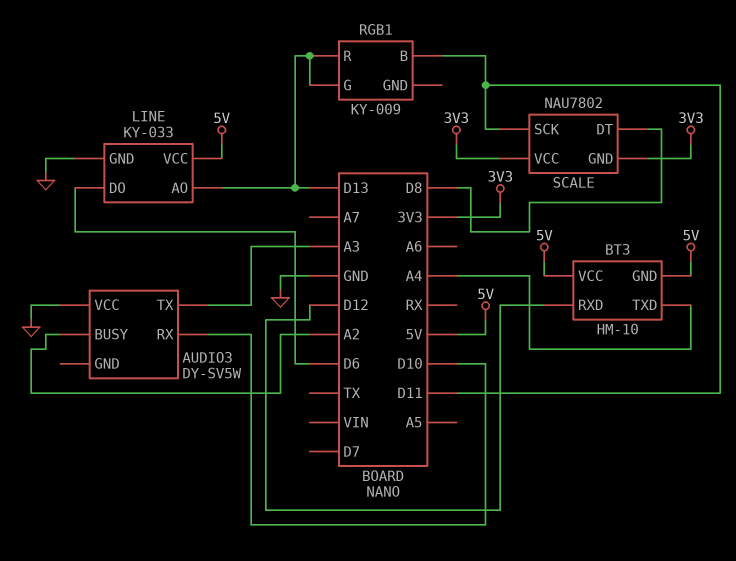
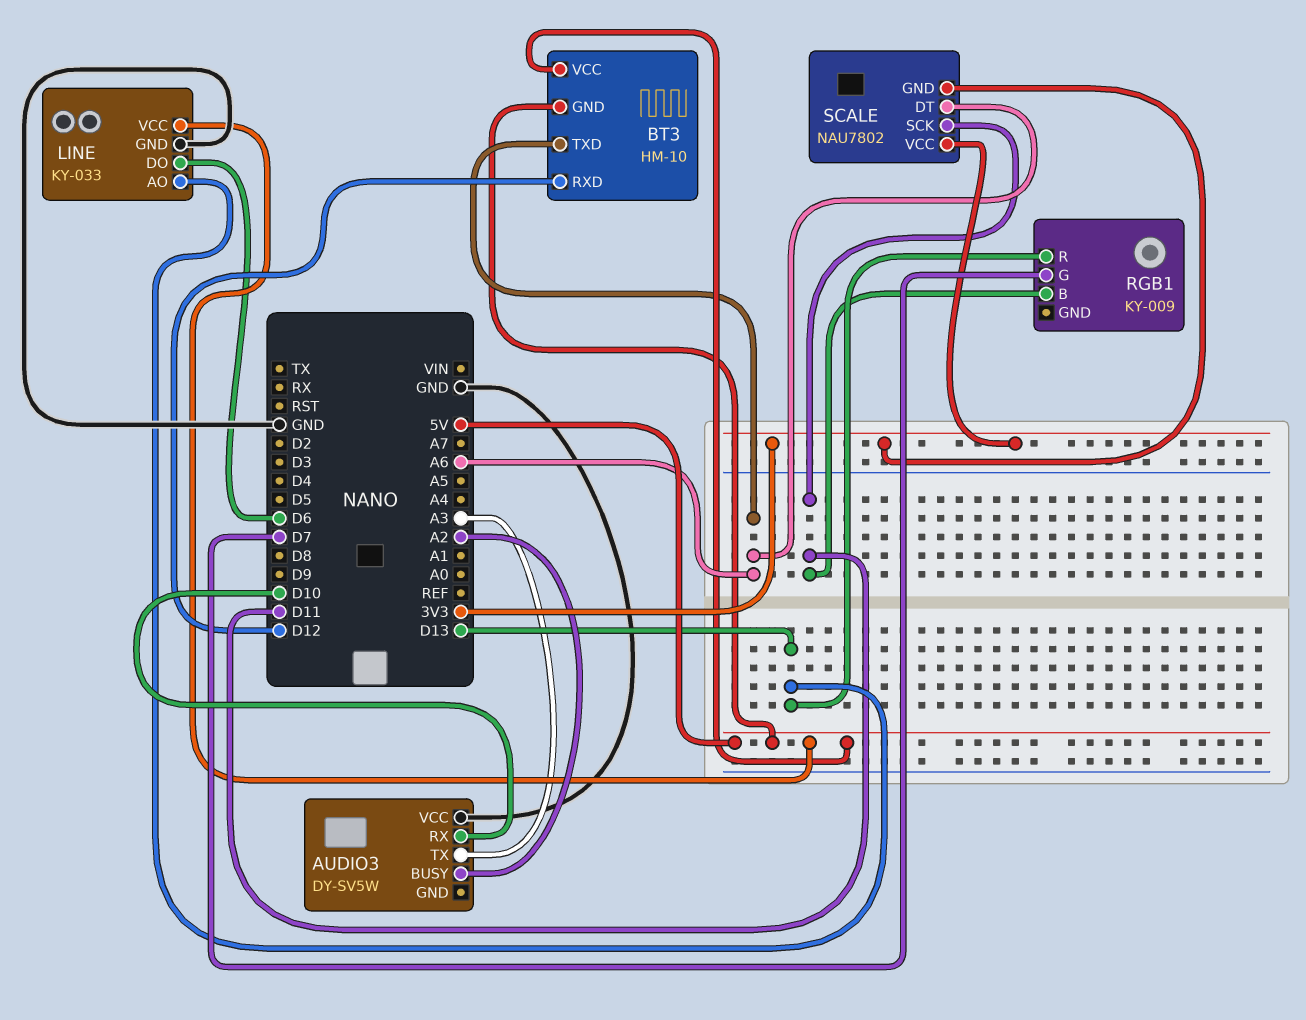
BT3 pin TXD: A4 -> A6
RGB1 pin G: D13 -> D7
SCALE pin DT: D8 -> A6

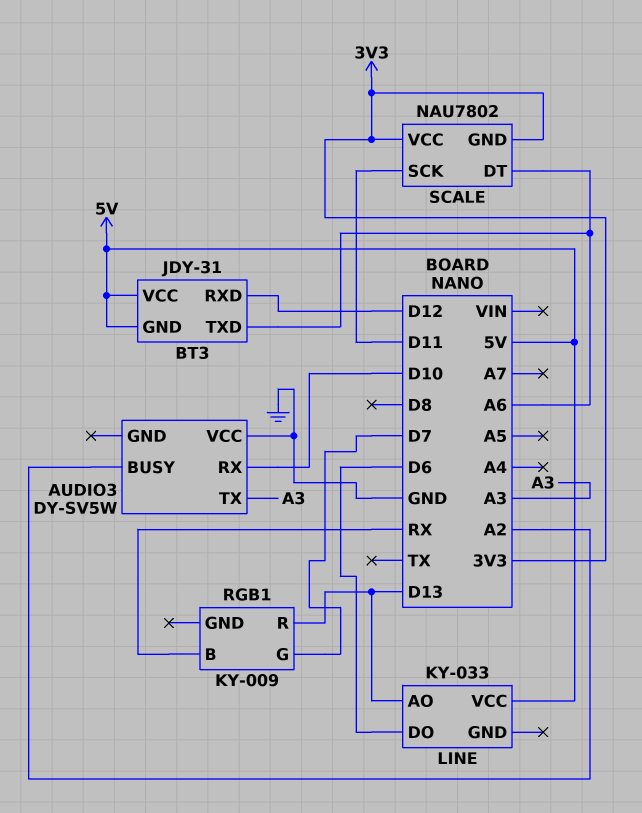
BT3: HM-10 -> JDY-31
LINE pin GND: GND -> none
RGB1 pin B: D11 -> RX

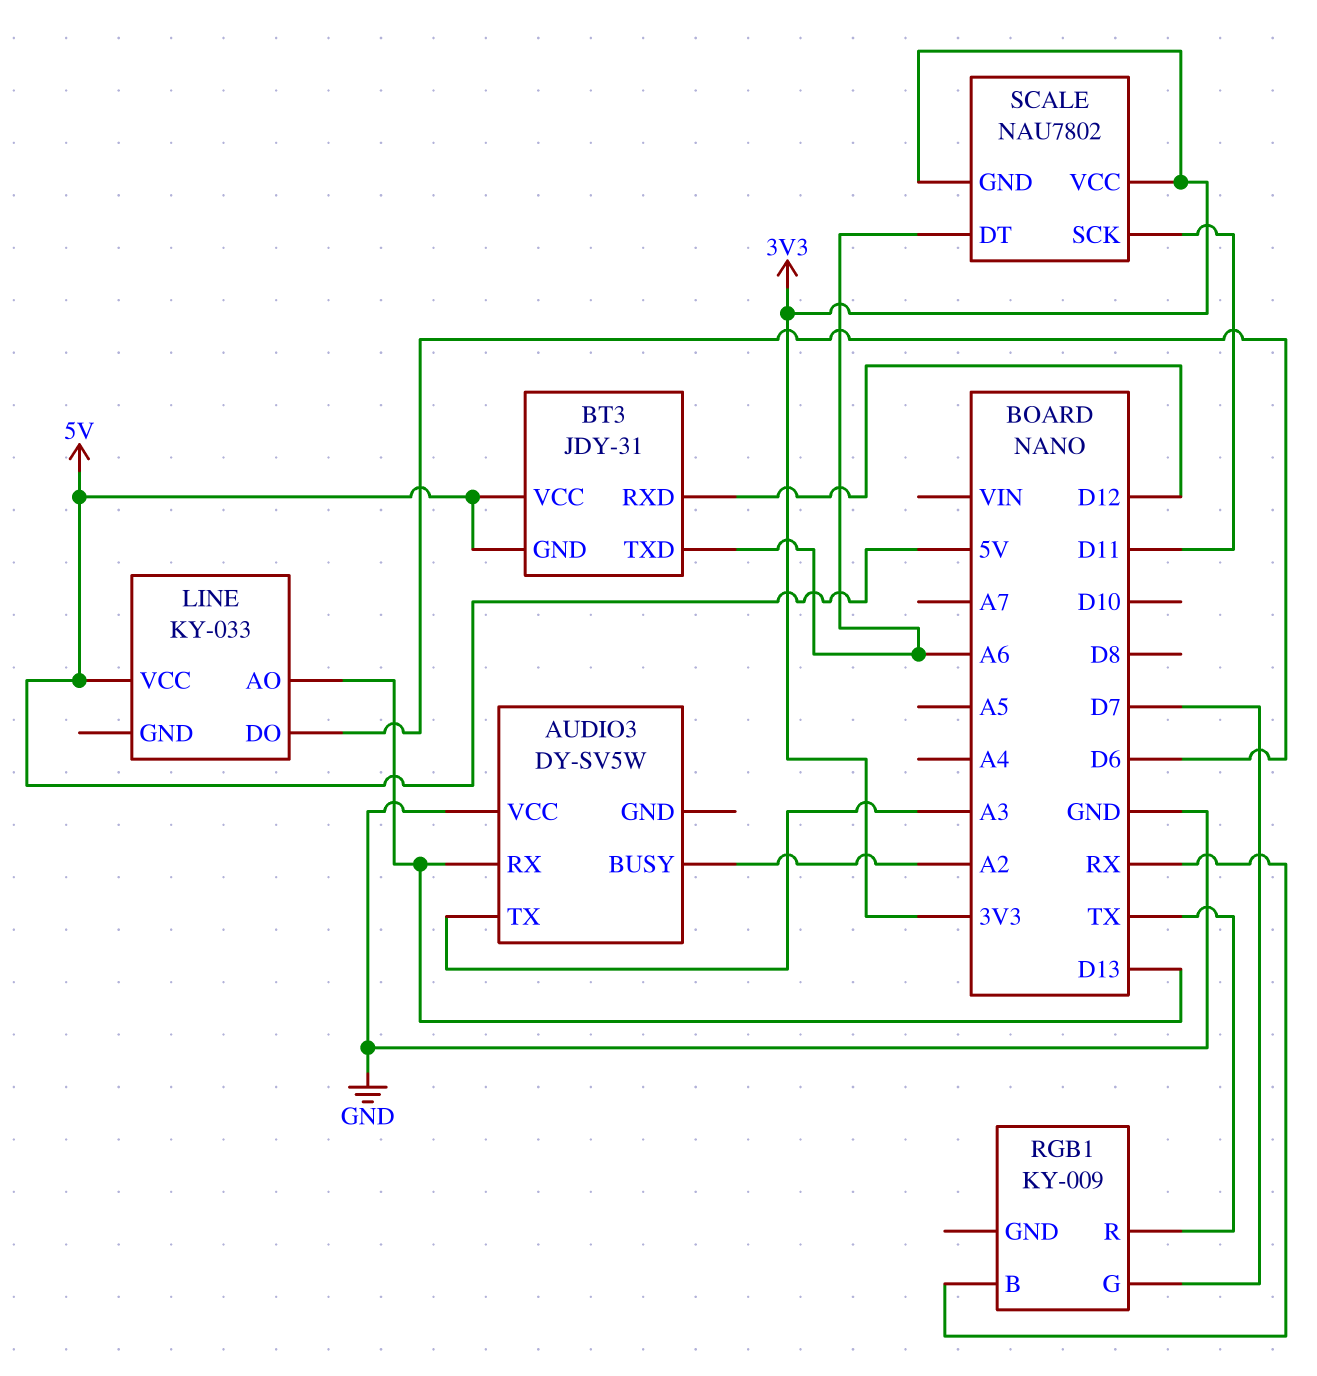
AUDIO3 pin RX: D10 -> D13
RGB1 pin R: D13 -> TX

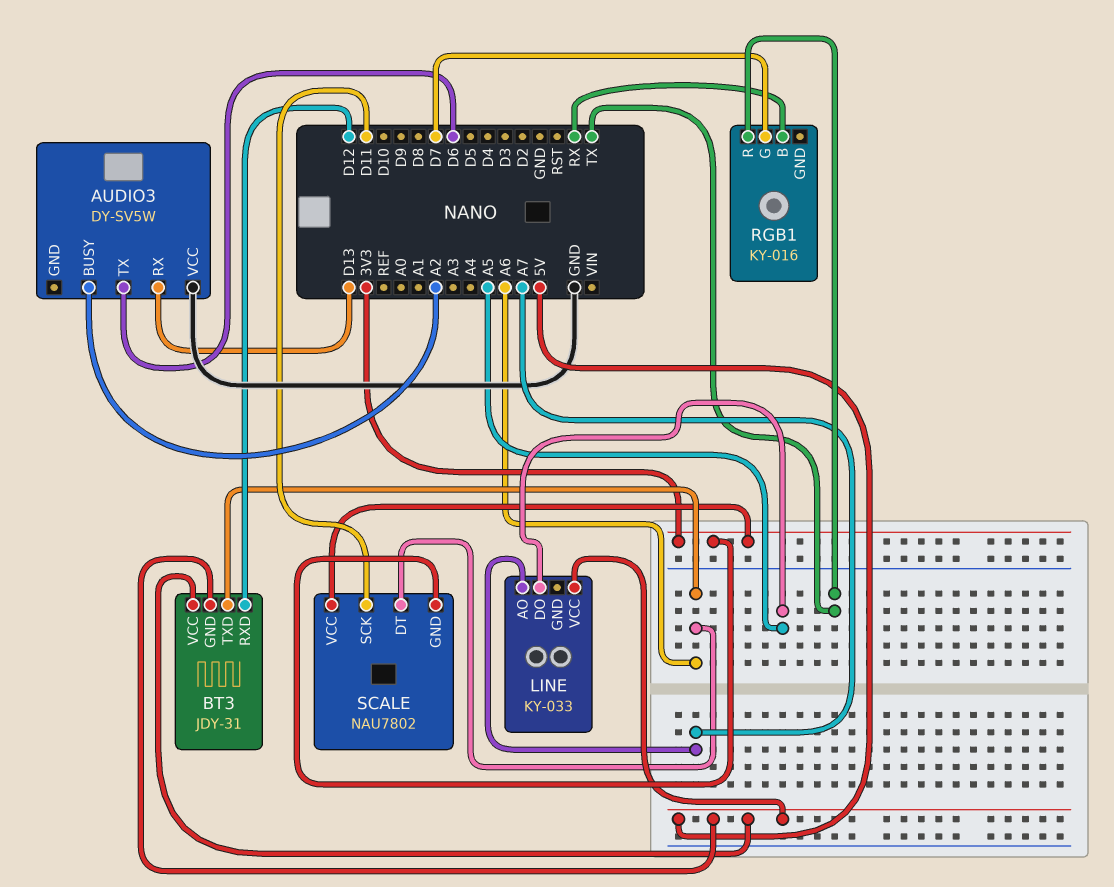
AUDIO3 pin TX: A3 -> D6
LINE pin AO: D13 -> A7
LINE pin DO: D6 -> A5
RGB1: KY-009 -> KY-016

